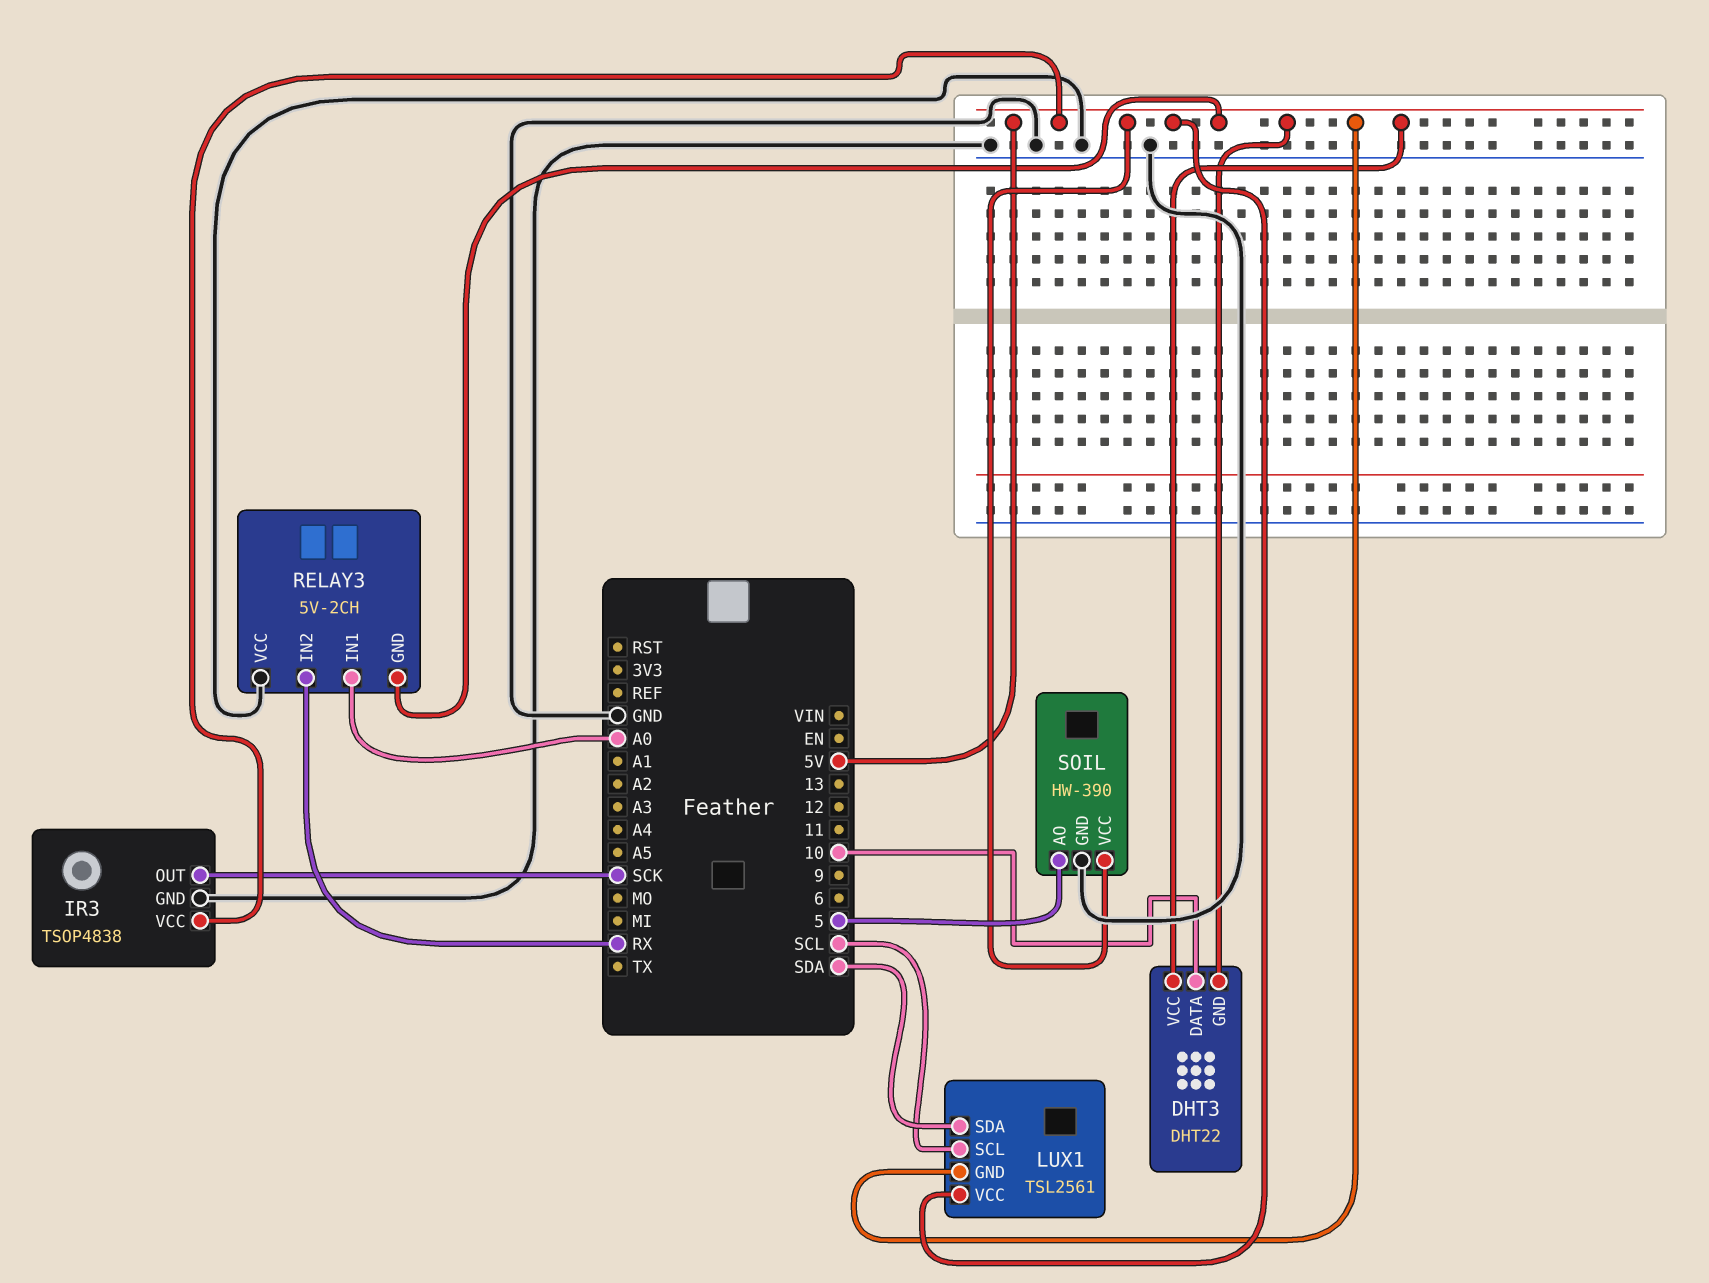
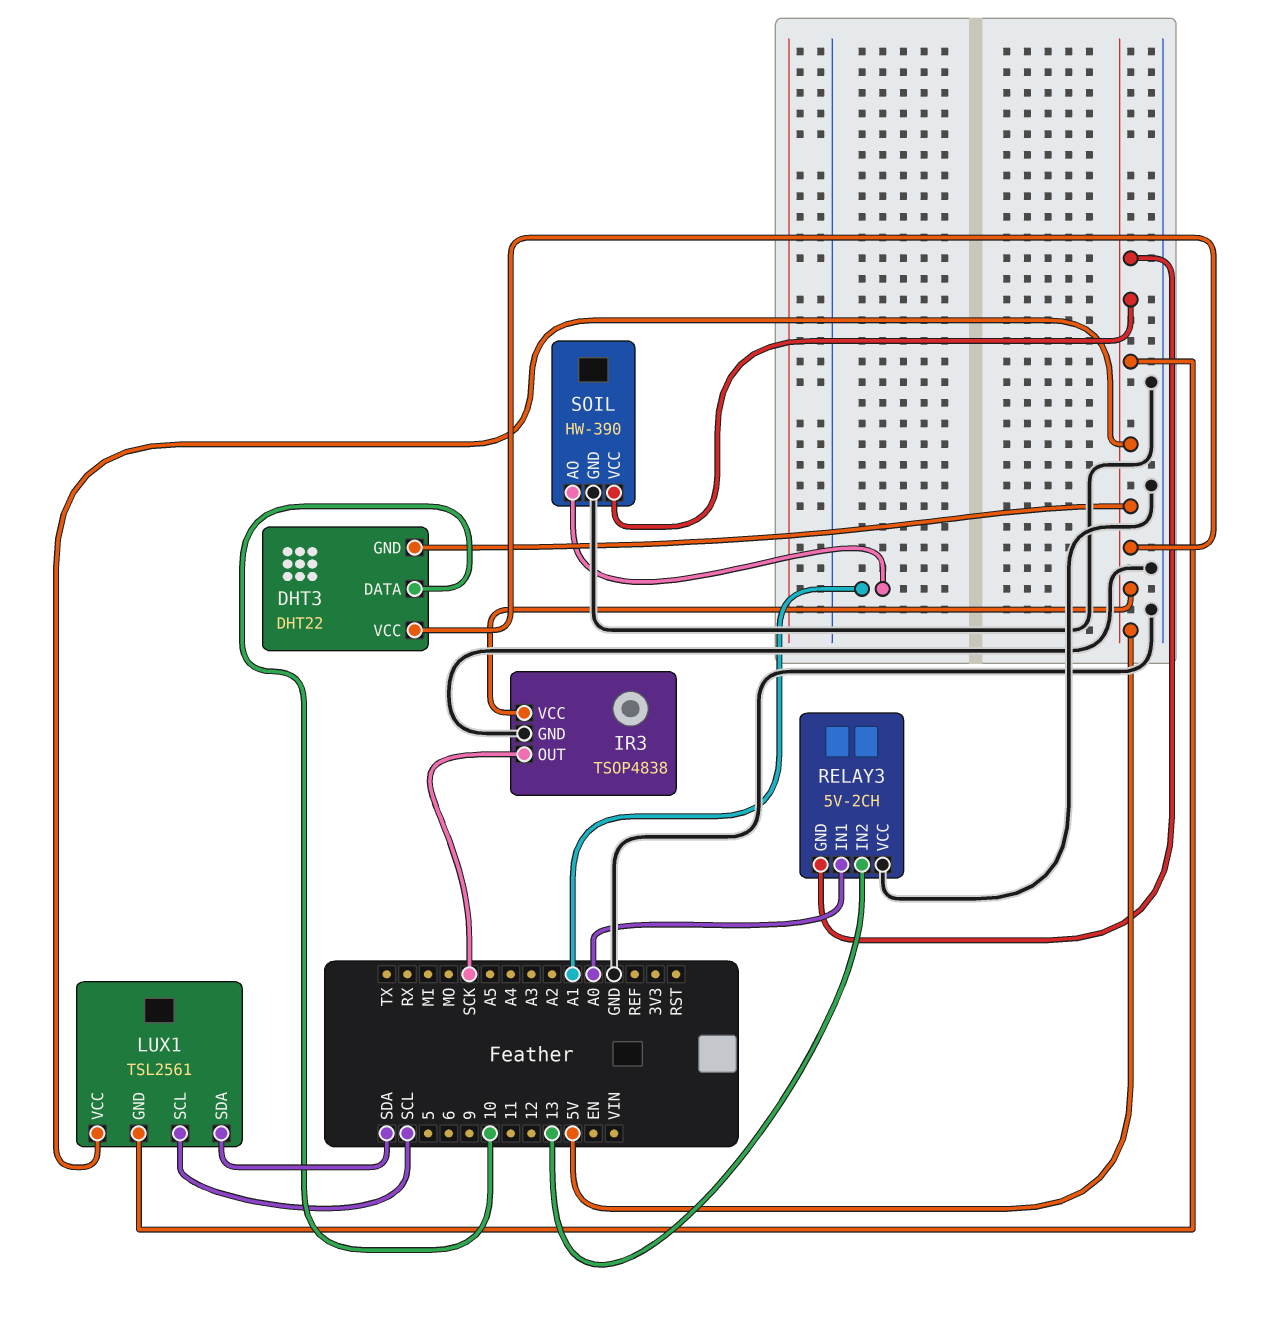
RELAY3 pin IN2: RX -> 13
SOIL pin AO: 5 -> A1

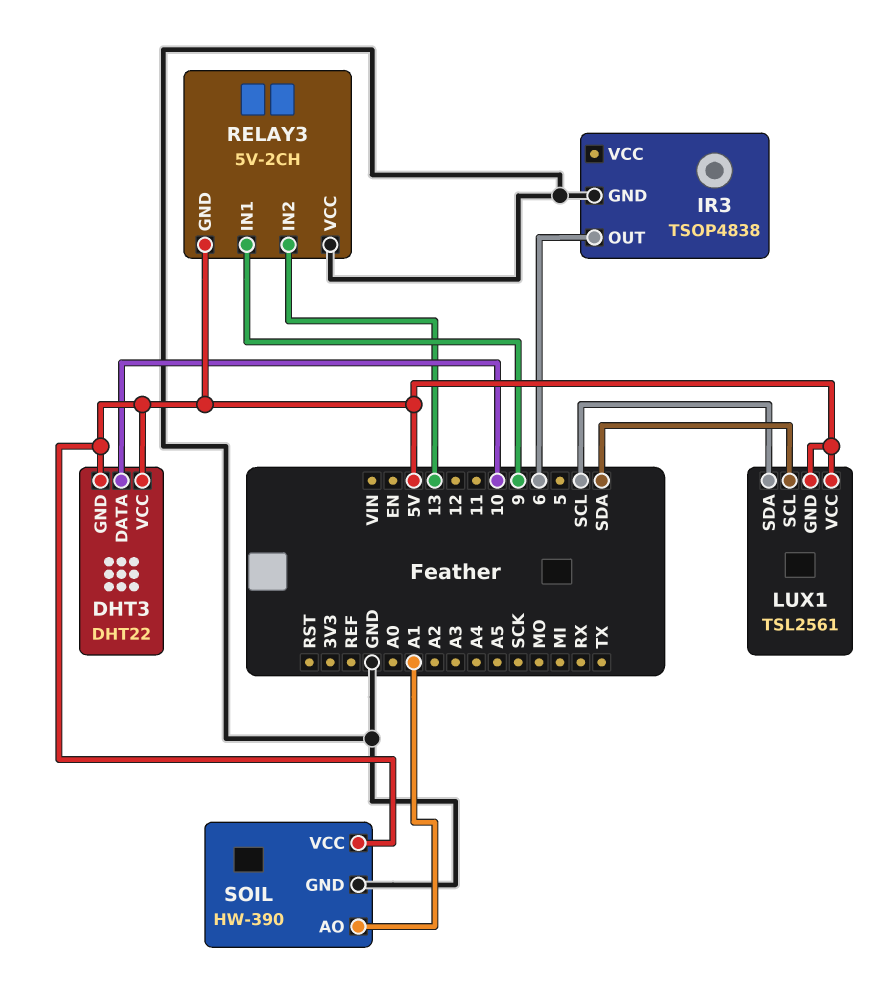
IR3 pin OUT: SCK -> 6
IR3 pin VCC: 5V -> none
LUX1 pin SCL: SCL -> SDA
LUX1 pin SDA: SDA -> SCL
RELAY3 pin IN1: A0 -> 9

